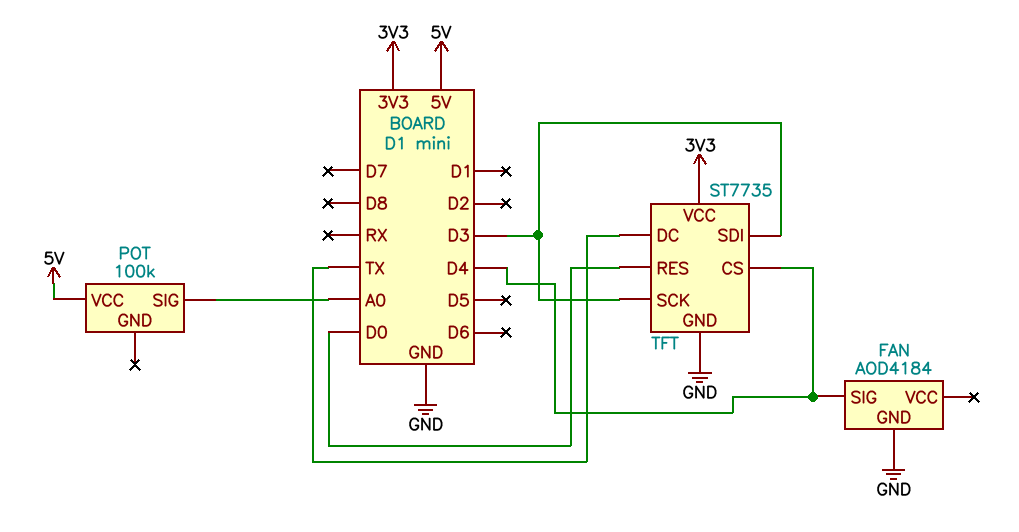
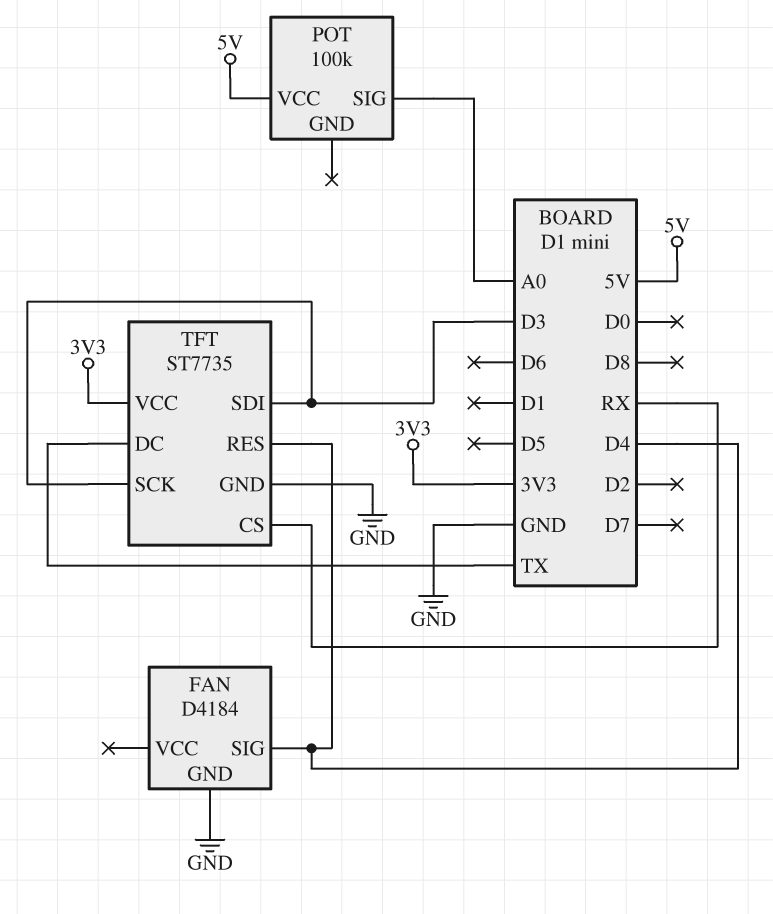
FAN: AOD4184 -> D4184
TFT pin CS: D4 -> RX
TFT pin RES: D0 -> D4

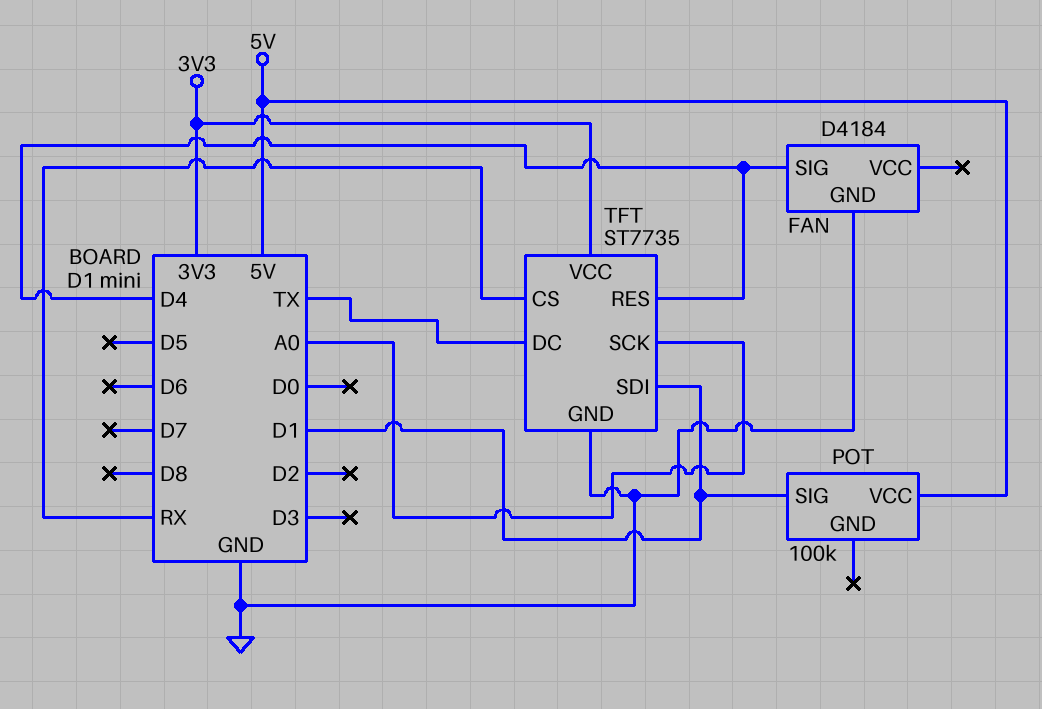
POT pin SIG: A0 -> D1
TFT pin SCK: D3 -> A0
TFT pin SDI: D3 -> D1

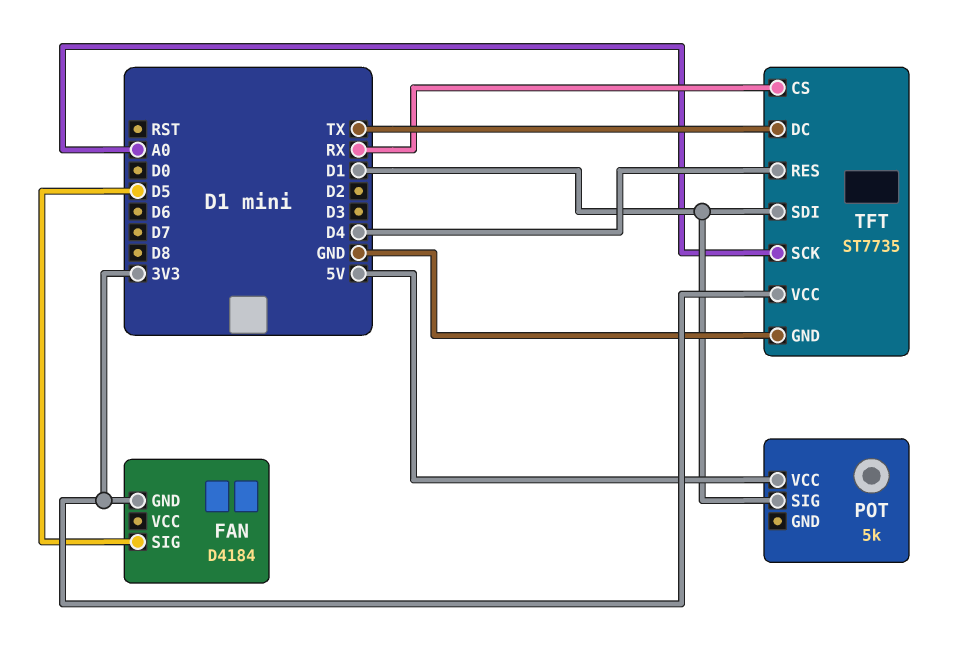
FAN pin GND: GND -> 3V3
FAN pin SIG: D4 -> D5
POT: 100k -> 5k

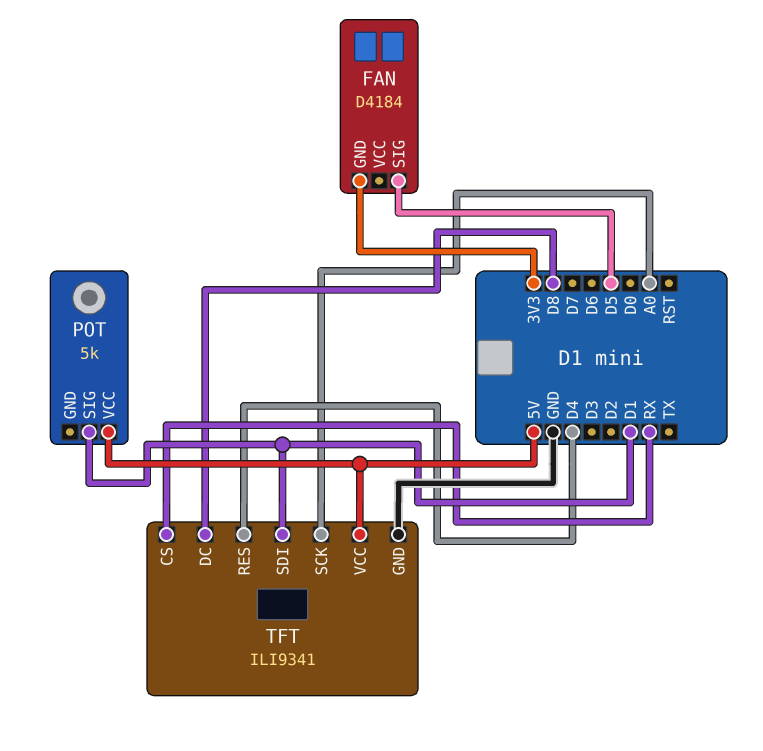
TFT: ST7735 -> ILI9341
TFT pin DC: TX -> D8
TFT pin VCC: 3V3 -> 5V

